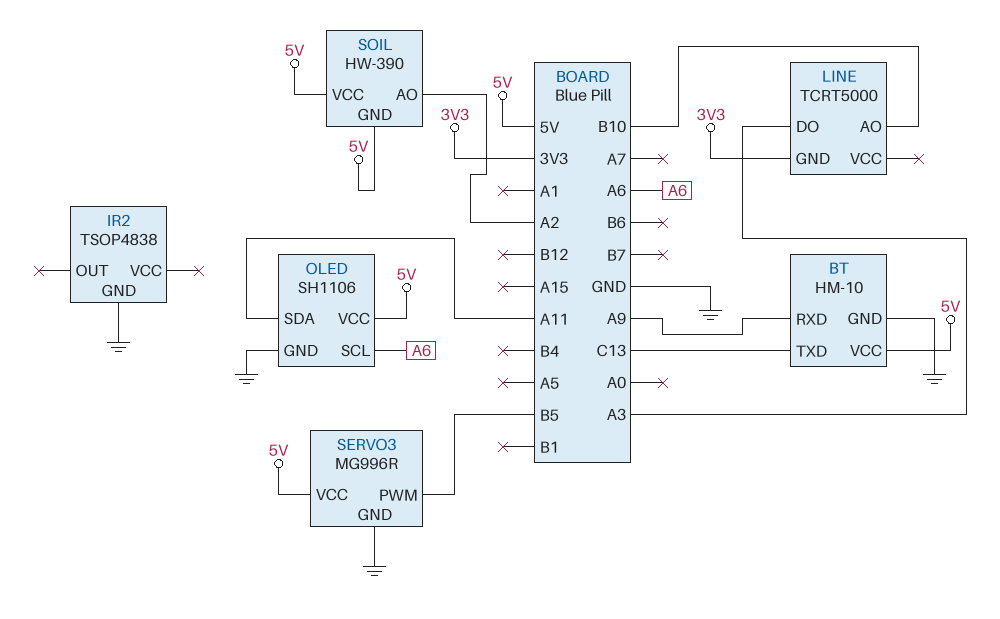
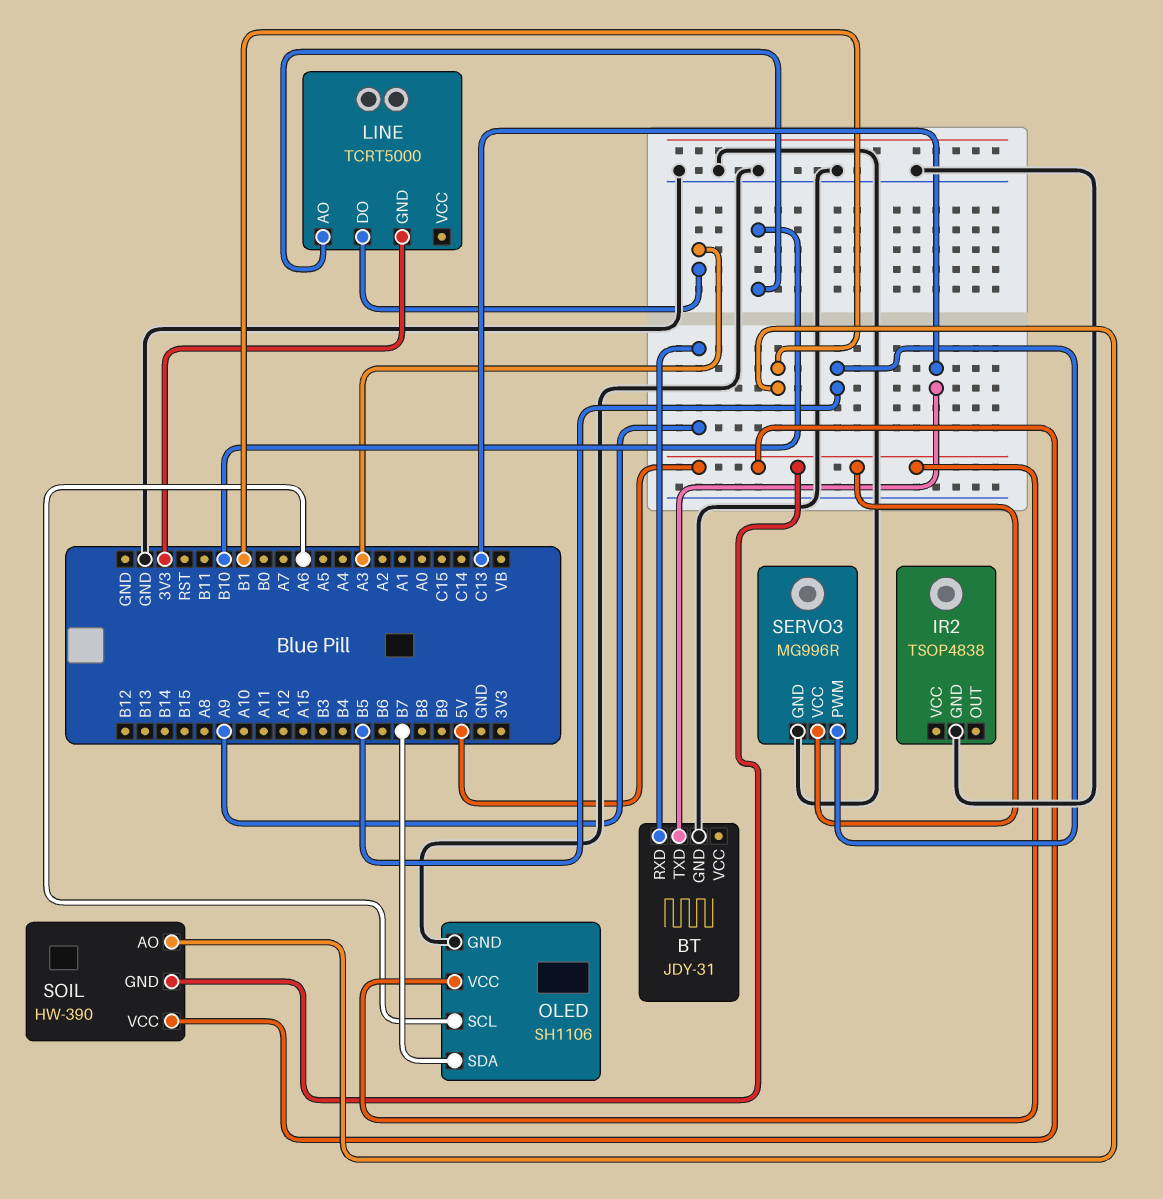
BT: HM-10 -> JDY-31
BT pin VCC: 5V -> none
OLED pin SDA: A11 -> B7
SOIL pin AO: A2 -> B1

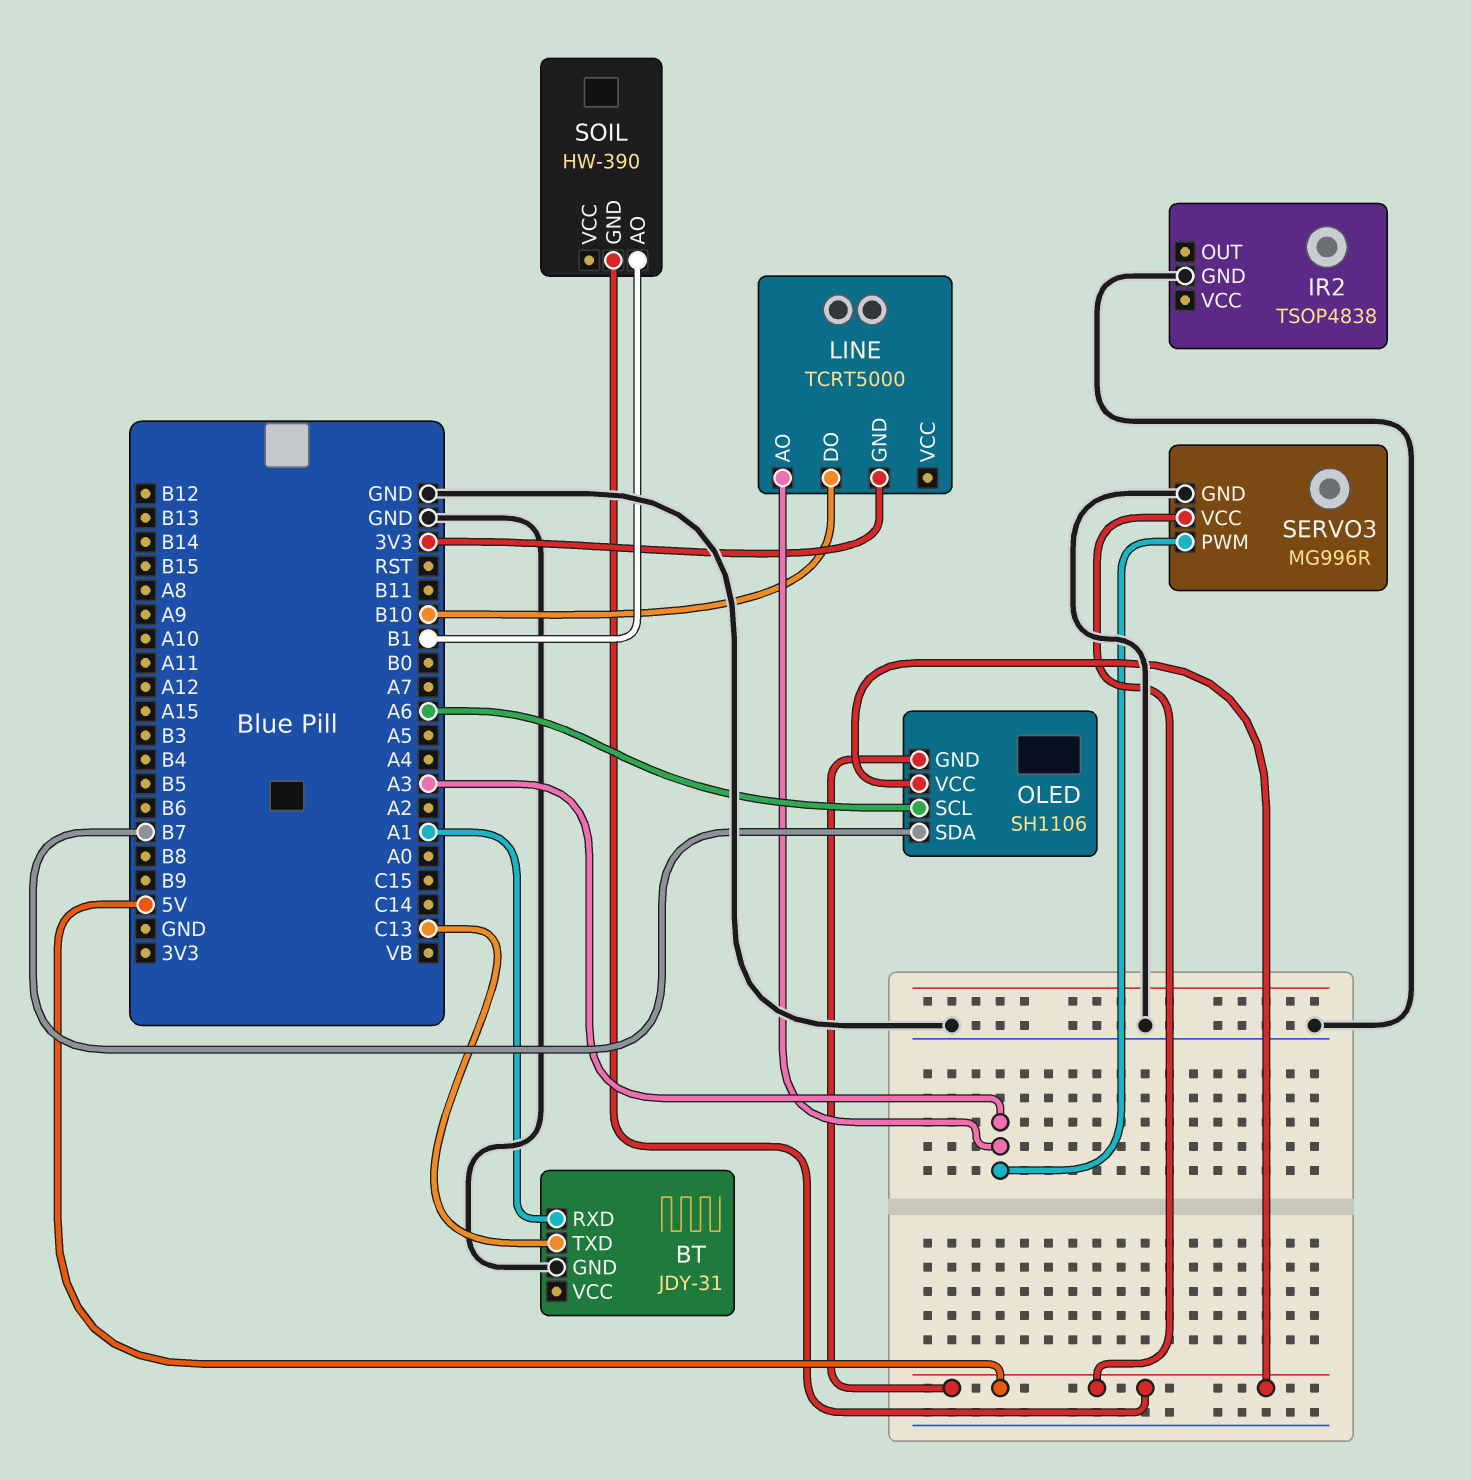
BT pin RXD: A9 -> A1
LINE pin AO: B10 -> A3
LINE pin DO: A3 -> B10
OLED pin GND: GND -> 5V
SERVO3 pin PWM: B5 -> A3
SOIL pin VCC: 5V -> none

